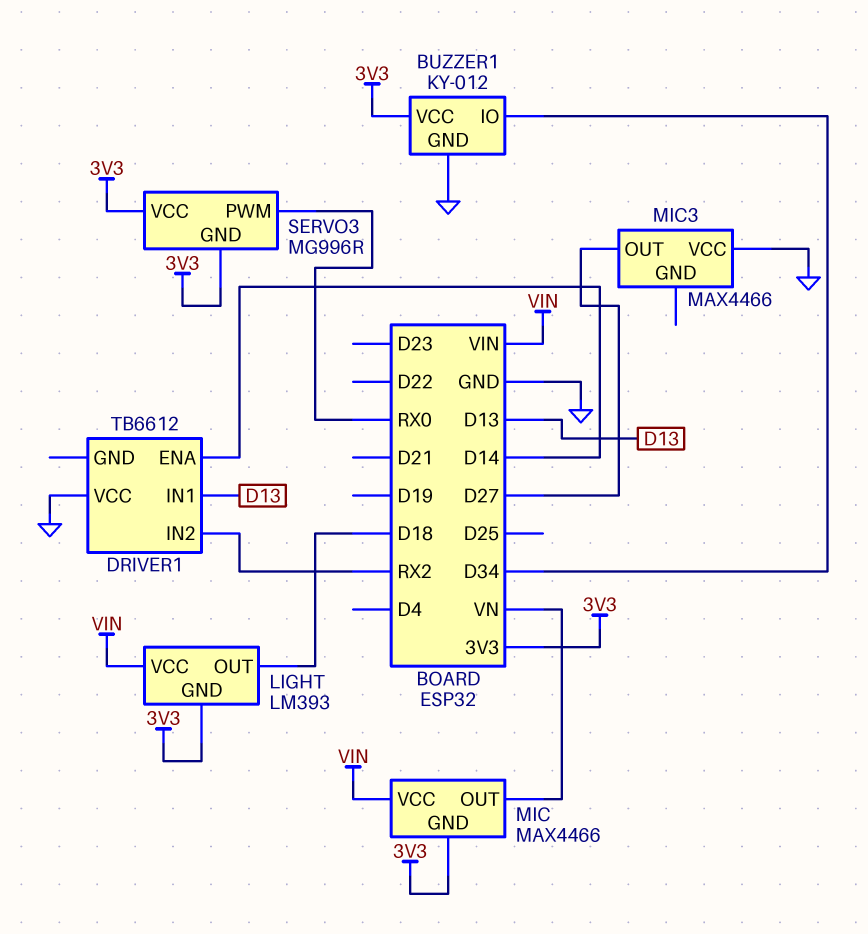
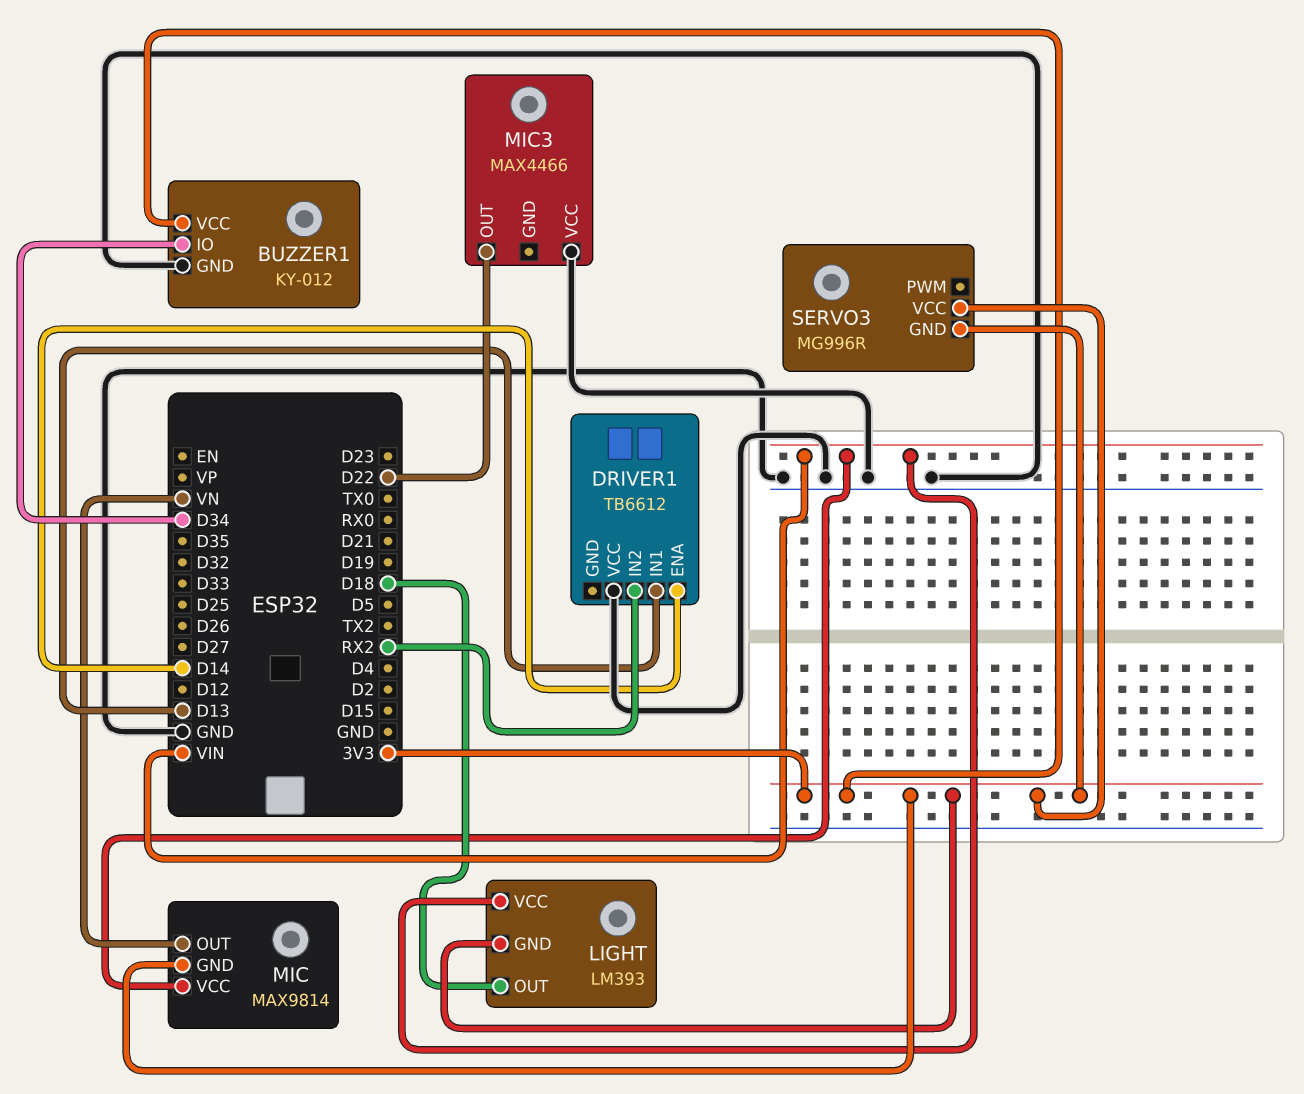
MIC: MAX4466 -> MAX9814
MIC3 pin OUT: D27 -> D22
SERVO3 pin PWM: RX0 -> none

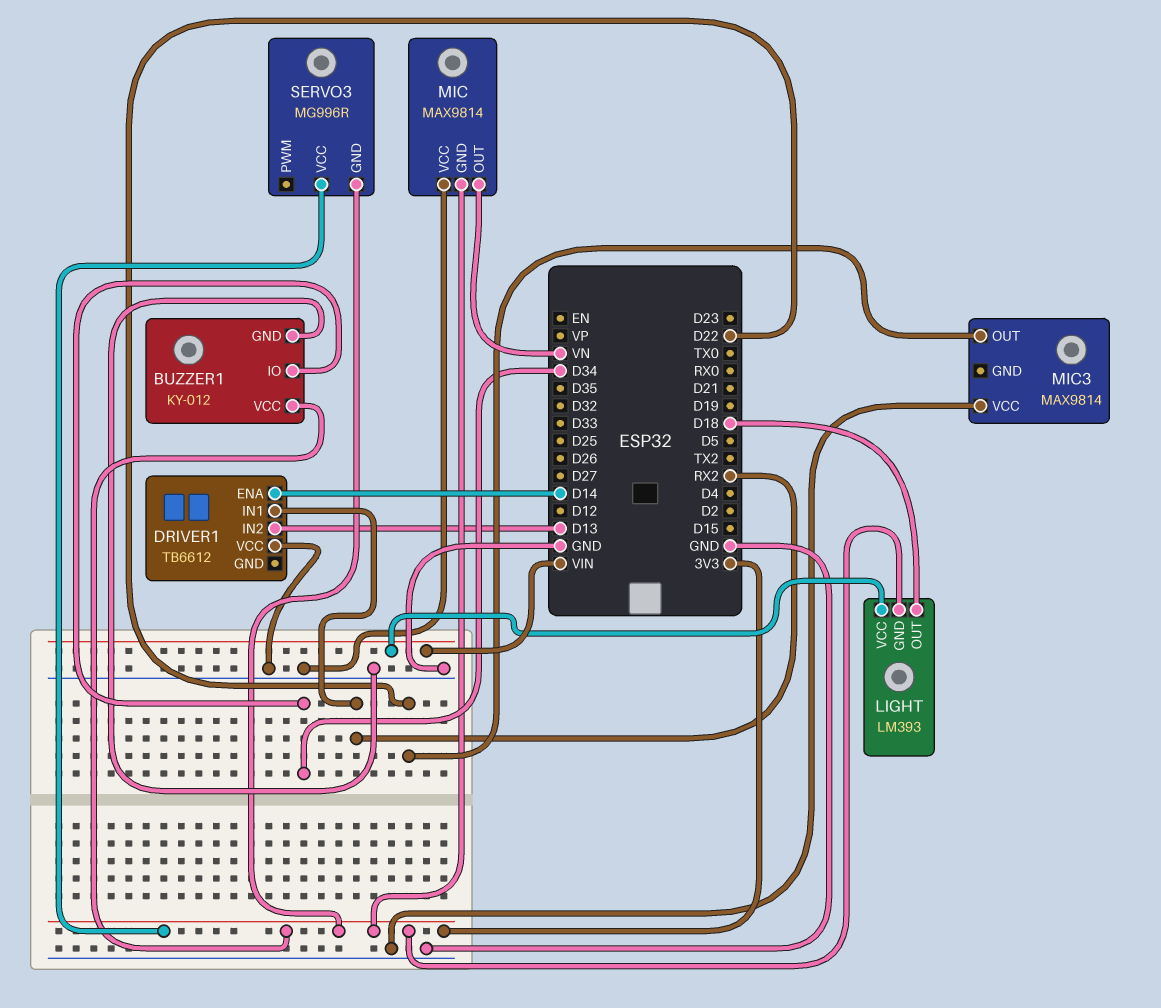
DRIVER1 pin IN1: D13 -> RX2
DRIVER1 pin IN2: RX2 -> D13
MIC pin VCC: VIN -> GND
MIC3: MAX4466 -> MAX9814

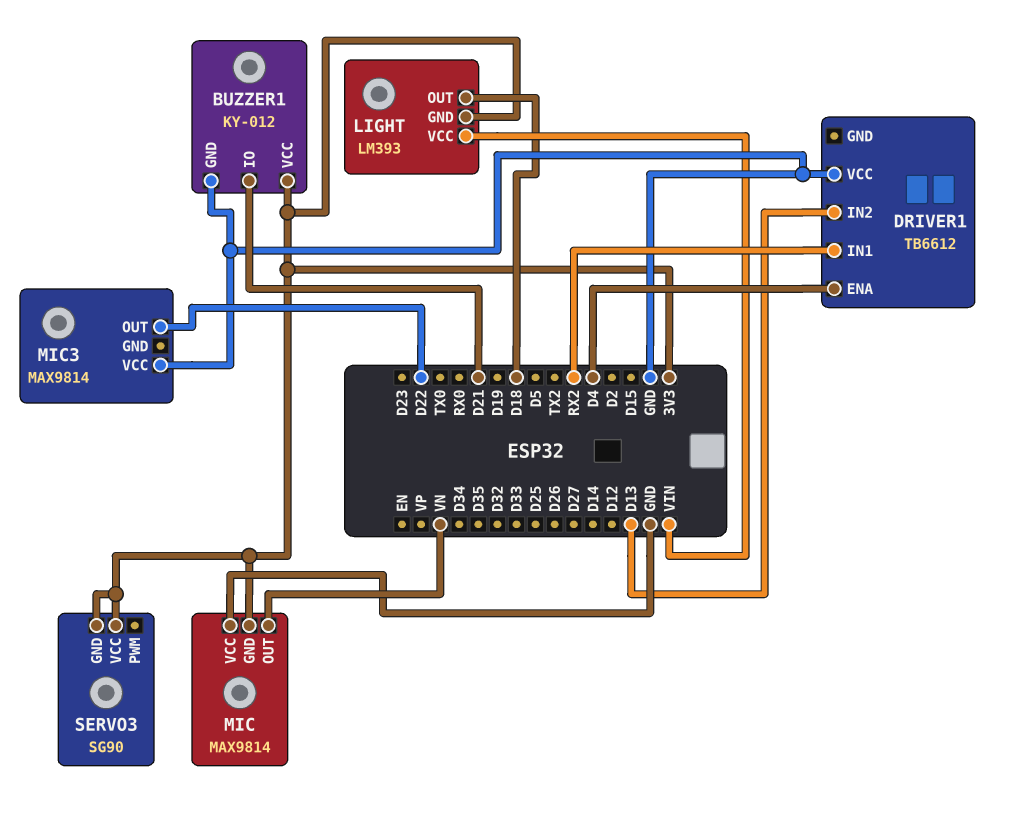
BUZZER1 pin IO: D34 -> D21
DRIVER1 pin ENA: D14 -> D4
SERVO3: MG996R -> SG90

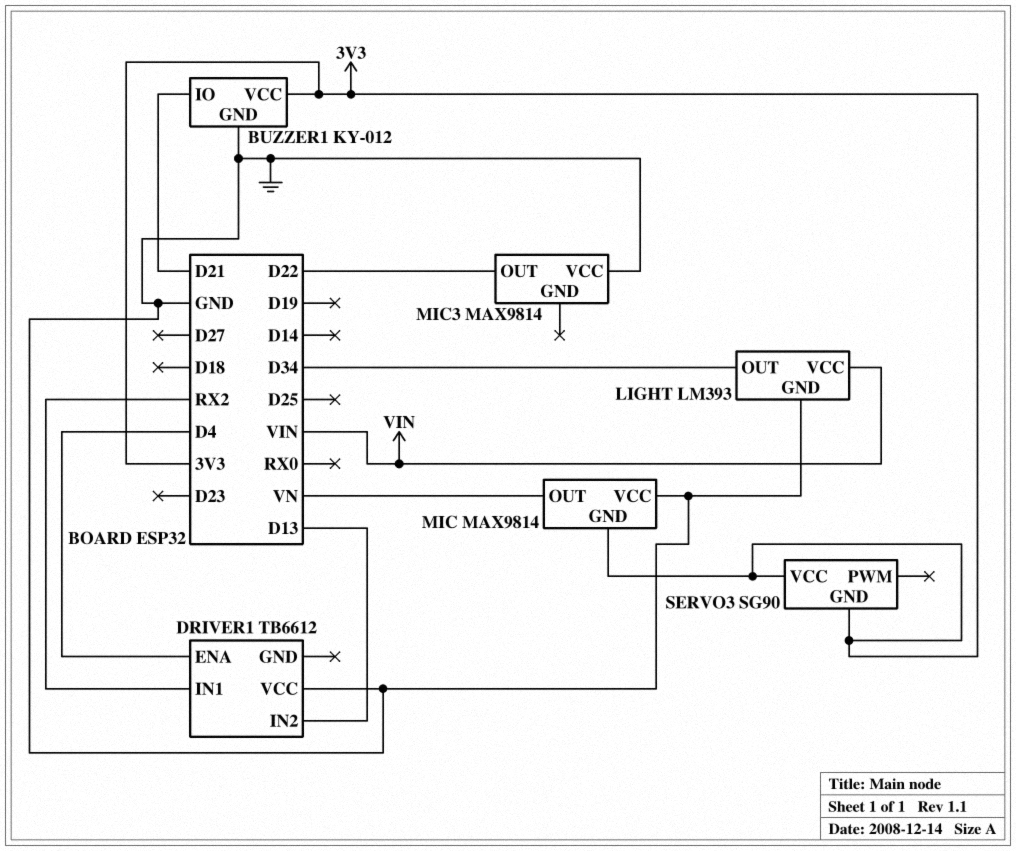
LIGHT pin GND: 3V3 -> GND
LIGHT pin OUT: D18 -> D34

